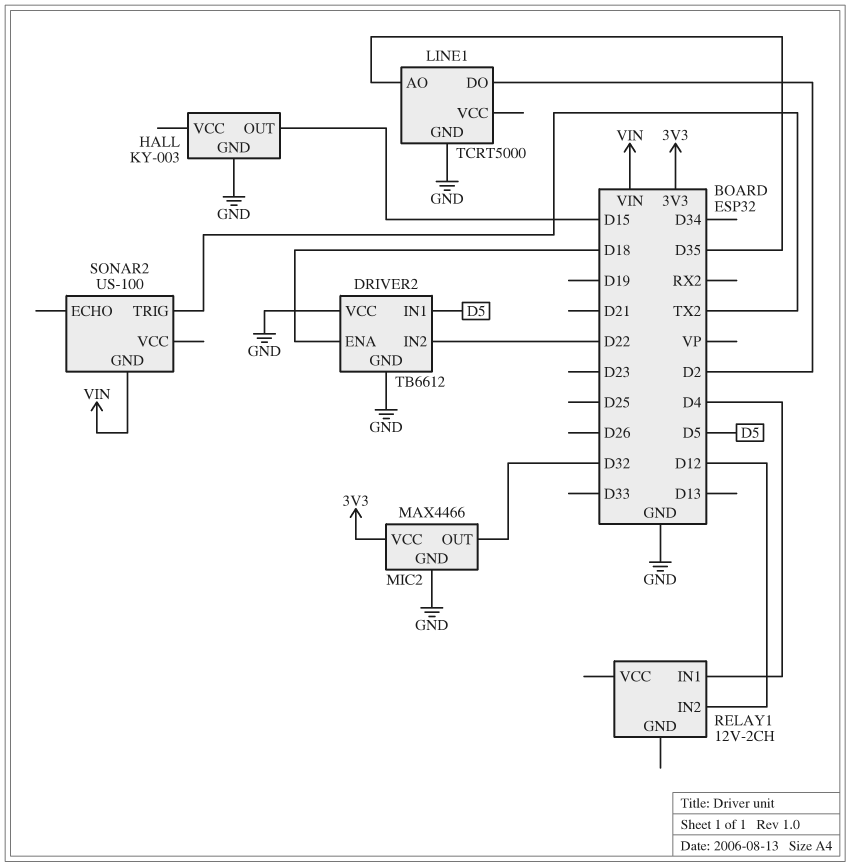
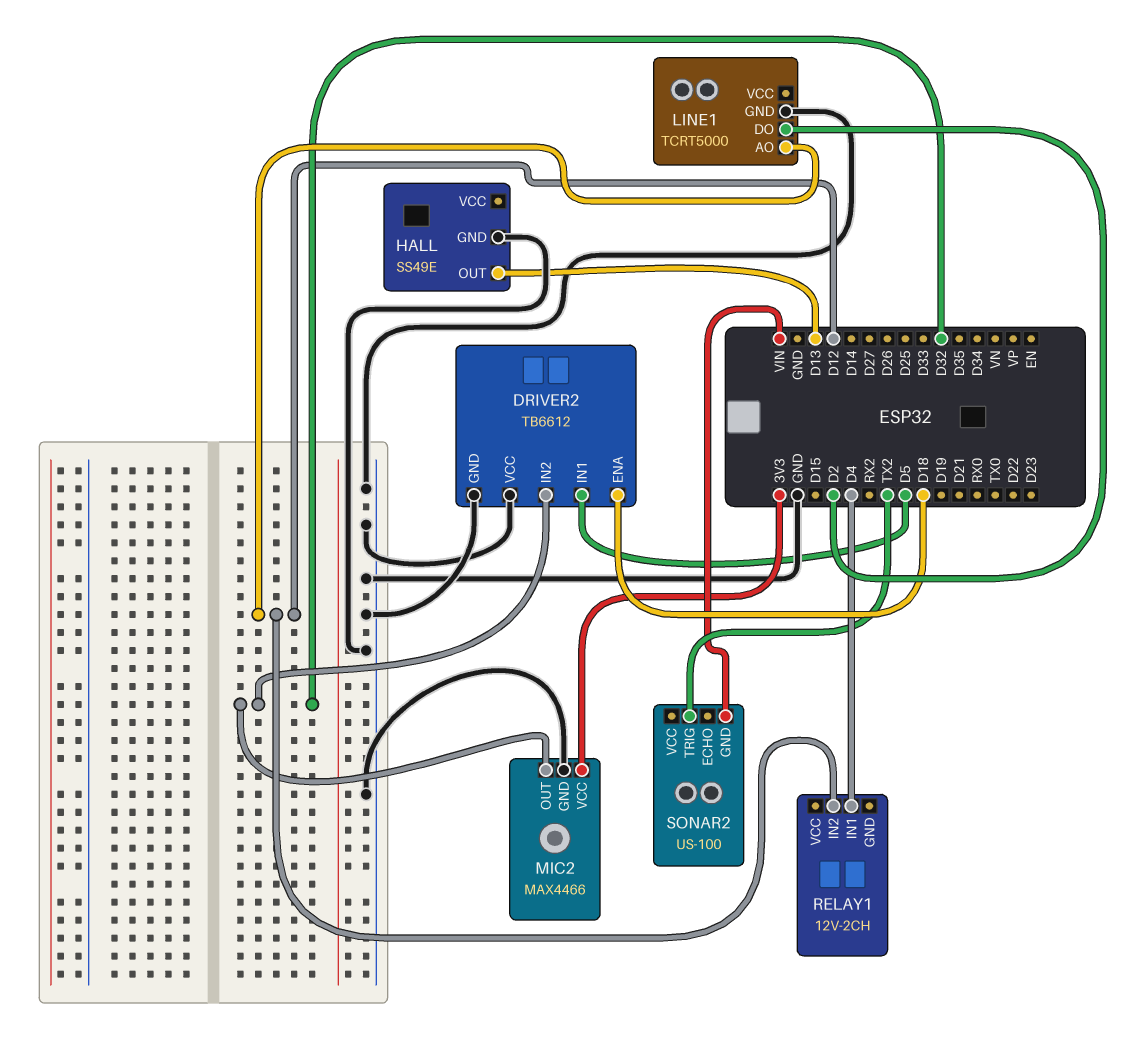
DRIVER2 pin IN2: D22 -> D32
HALL: KY-003 -> SS49E
HALL pin OUT: D15 -> D13
LINE1 pin AO: D35 -> D12

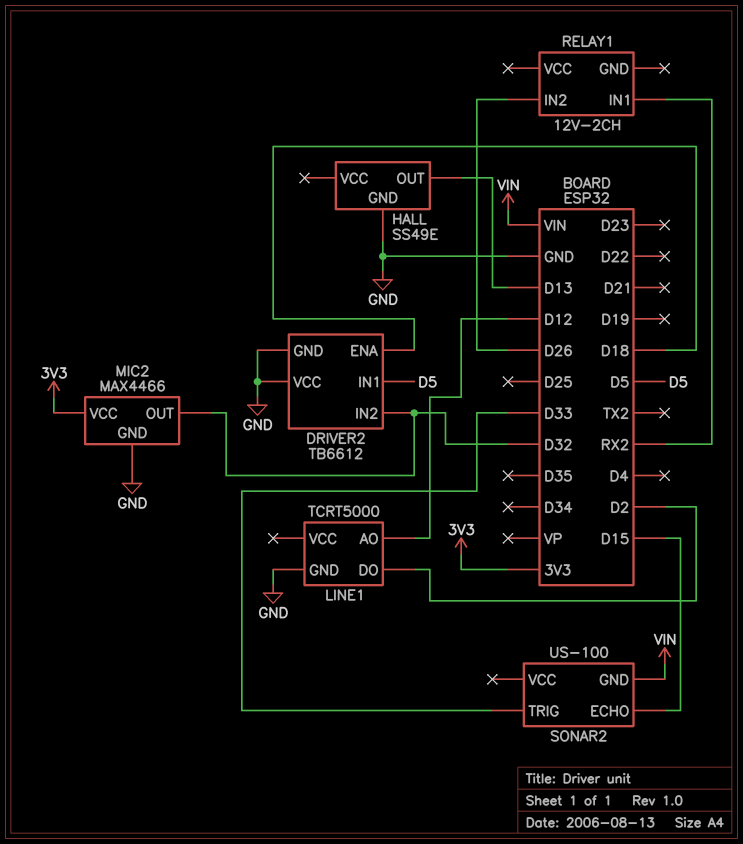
RELAY1 pin IN1: D4 -> RX2
RELAY1 pin IN2: D12 -> D26
SONAR2 pin ECHO: none -> D15
SONAR2 pin TRIG: TX2 -> D33

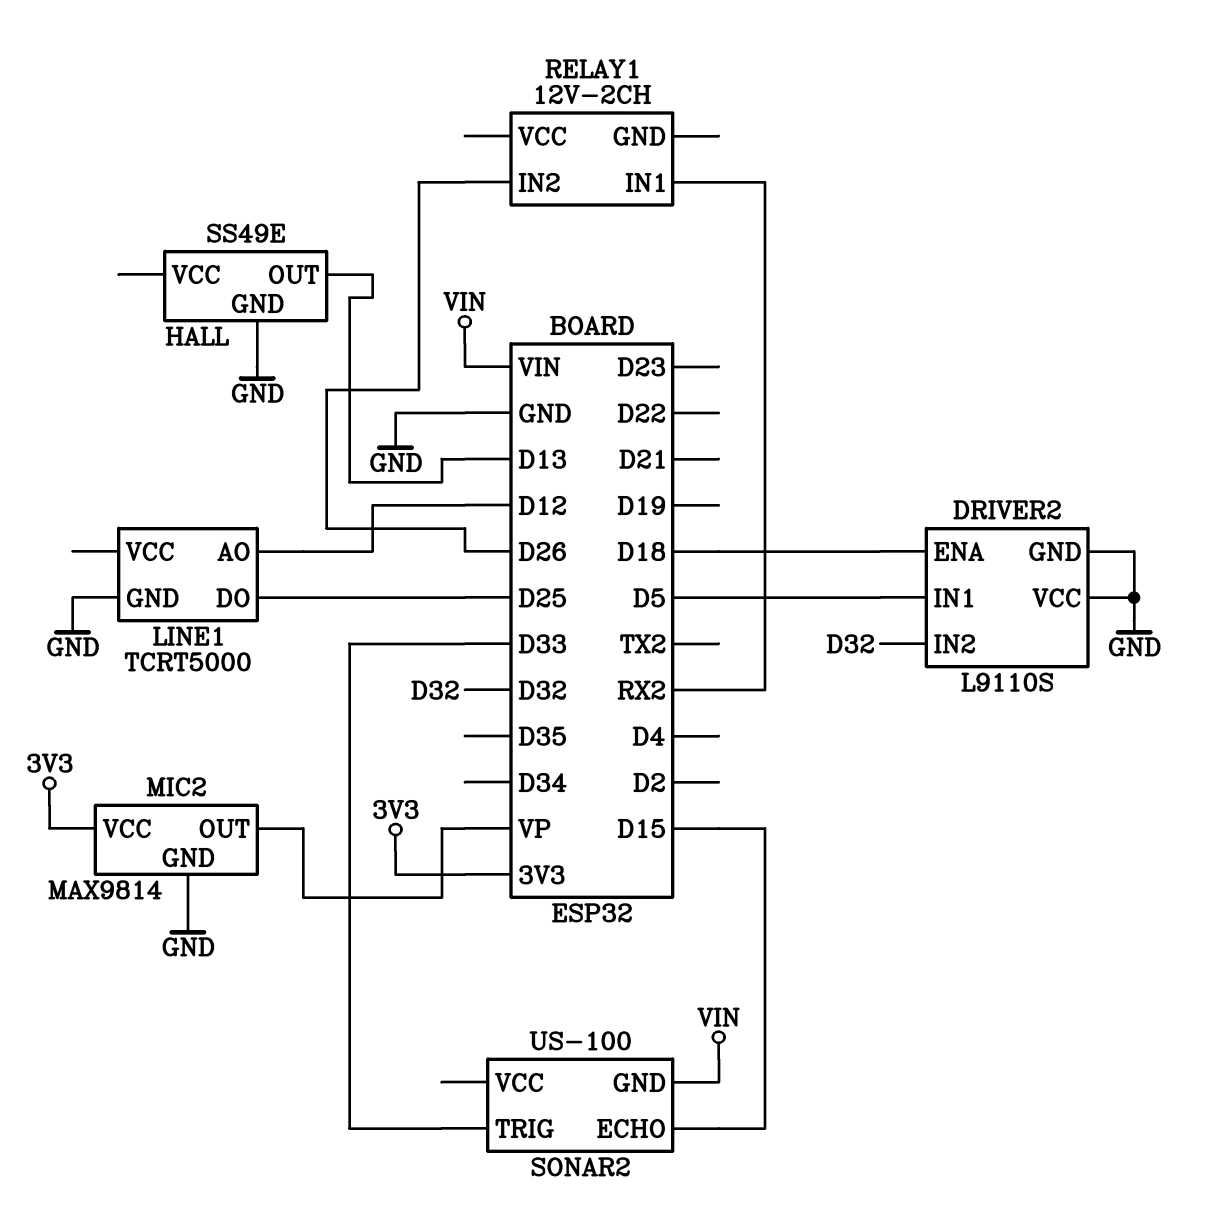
DRIVER2: TB6612 -> L9110S
LINE1 pin DO: D2 -> D25
MIC2: MAX4466 -> MAX9814
MIC2 pin OUT: D32 -> VP

